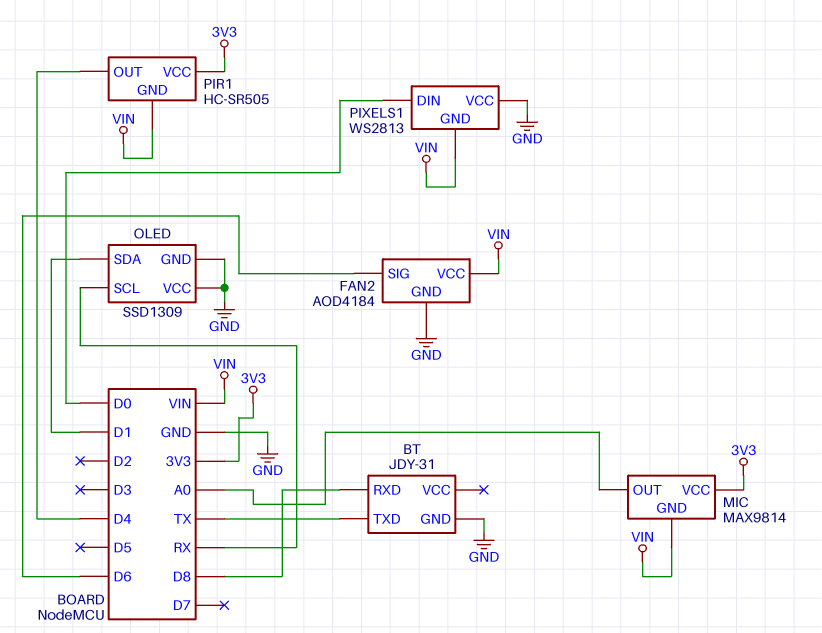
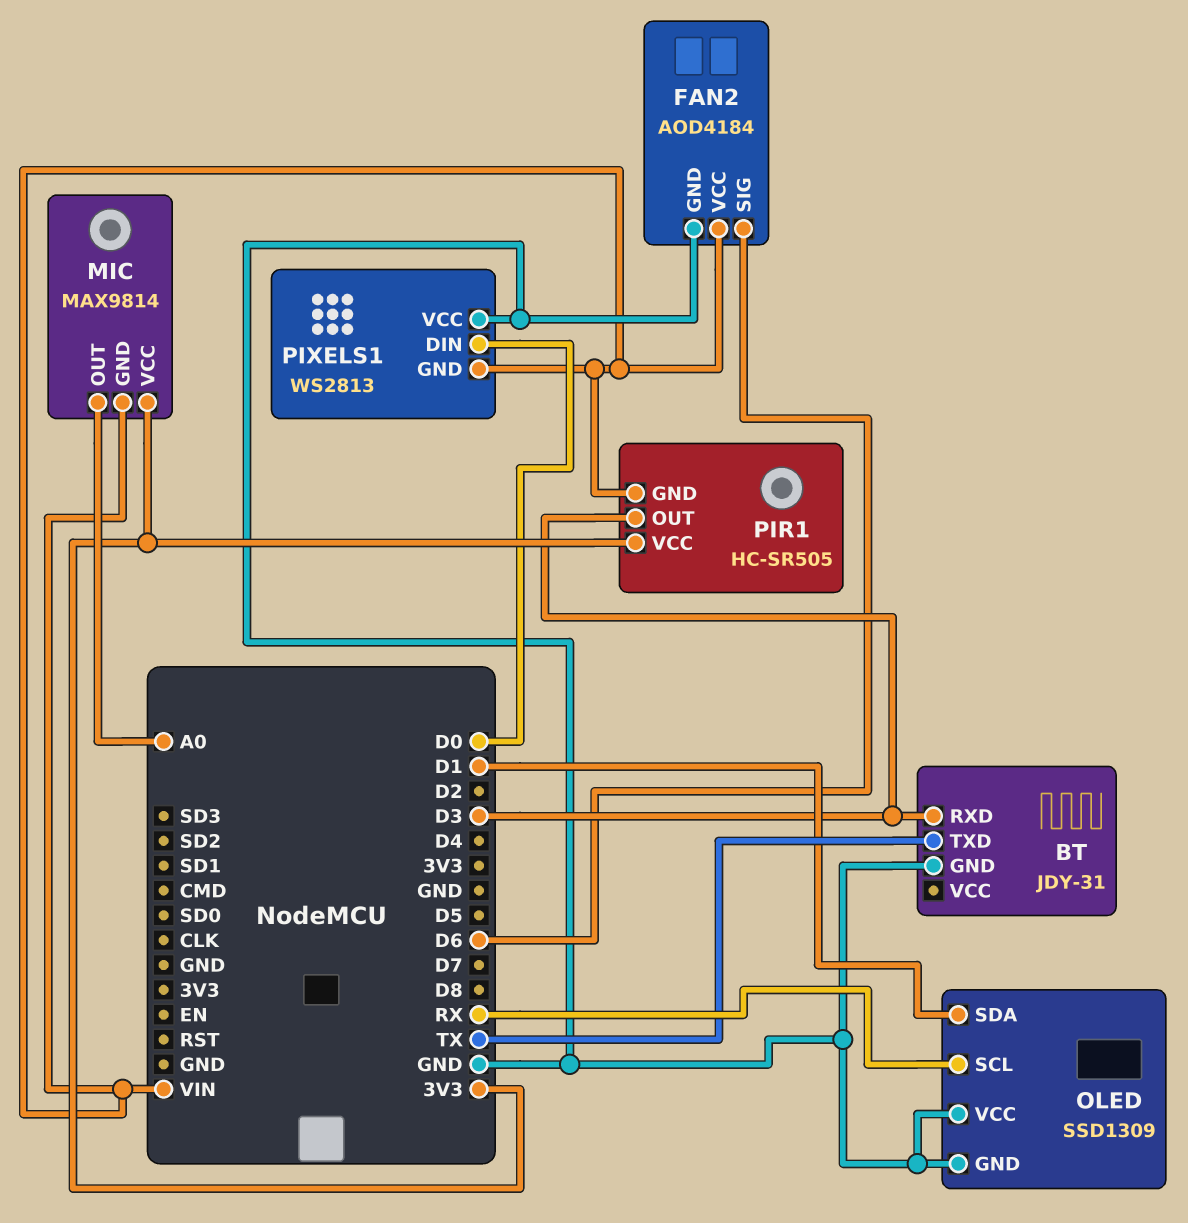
BT pin RXD: D8 -> D3
PIR1 pin OUT: D4 -> D3

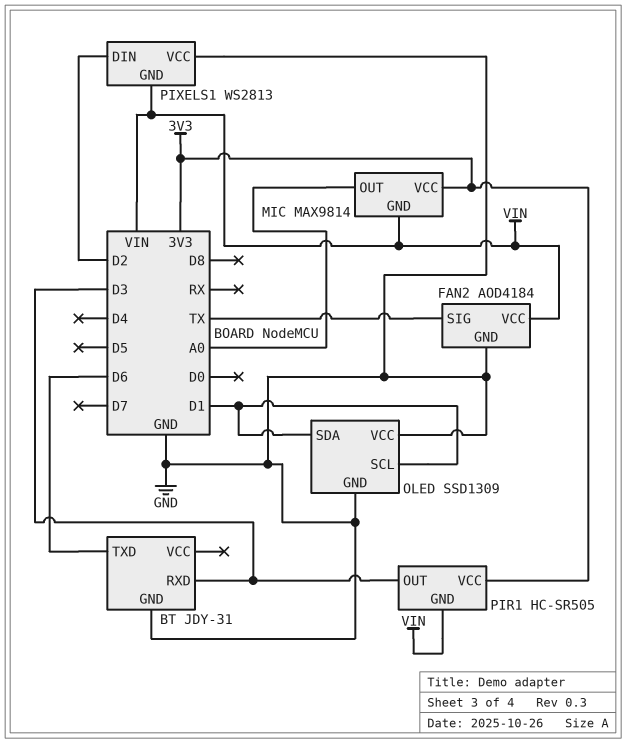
BT pin TXD: TX -> D6
FAN2 pin SIG: D6 -> TX
OLED pin SCL: RX -> D1
PIXELS1 pin DIN: D0 -> D2

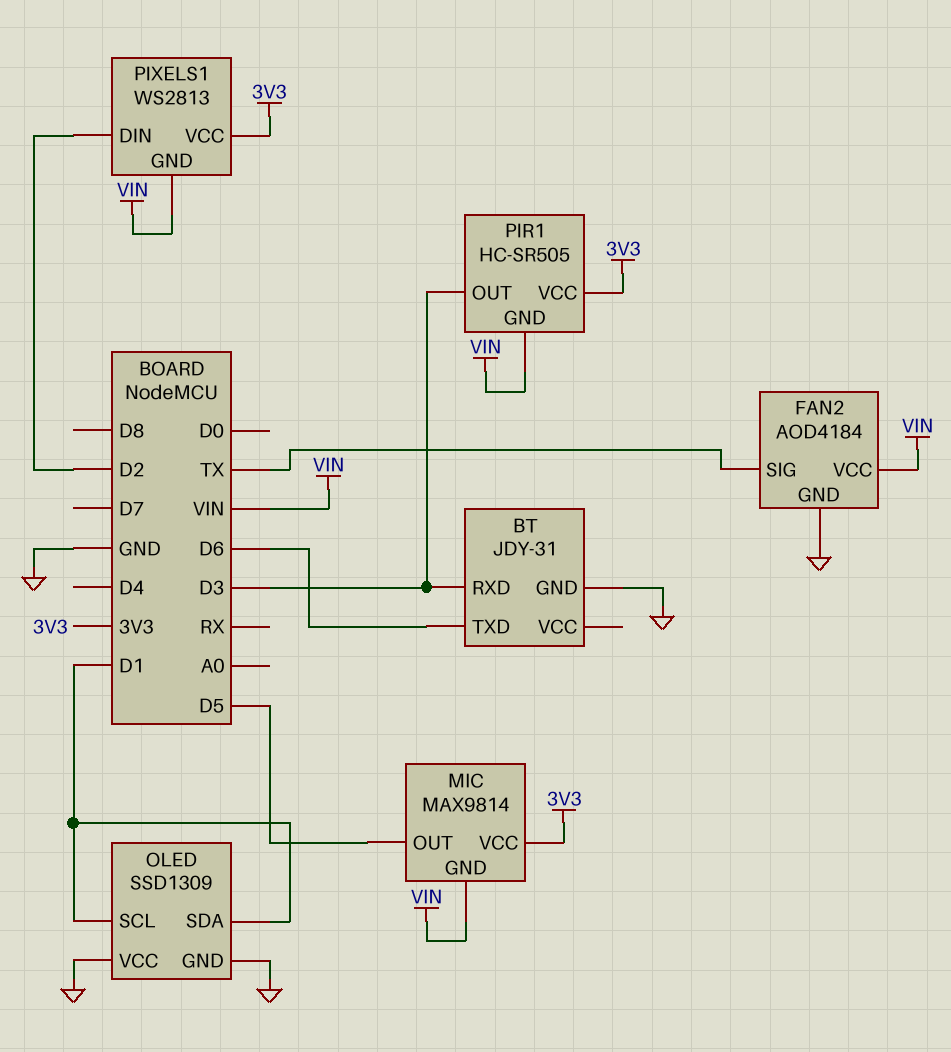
MIC pin OUT: A0 -> D5
PIXELS1 pin VCC: GND -> 3V3

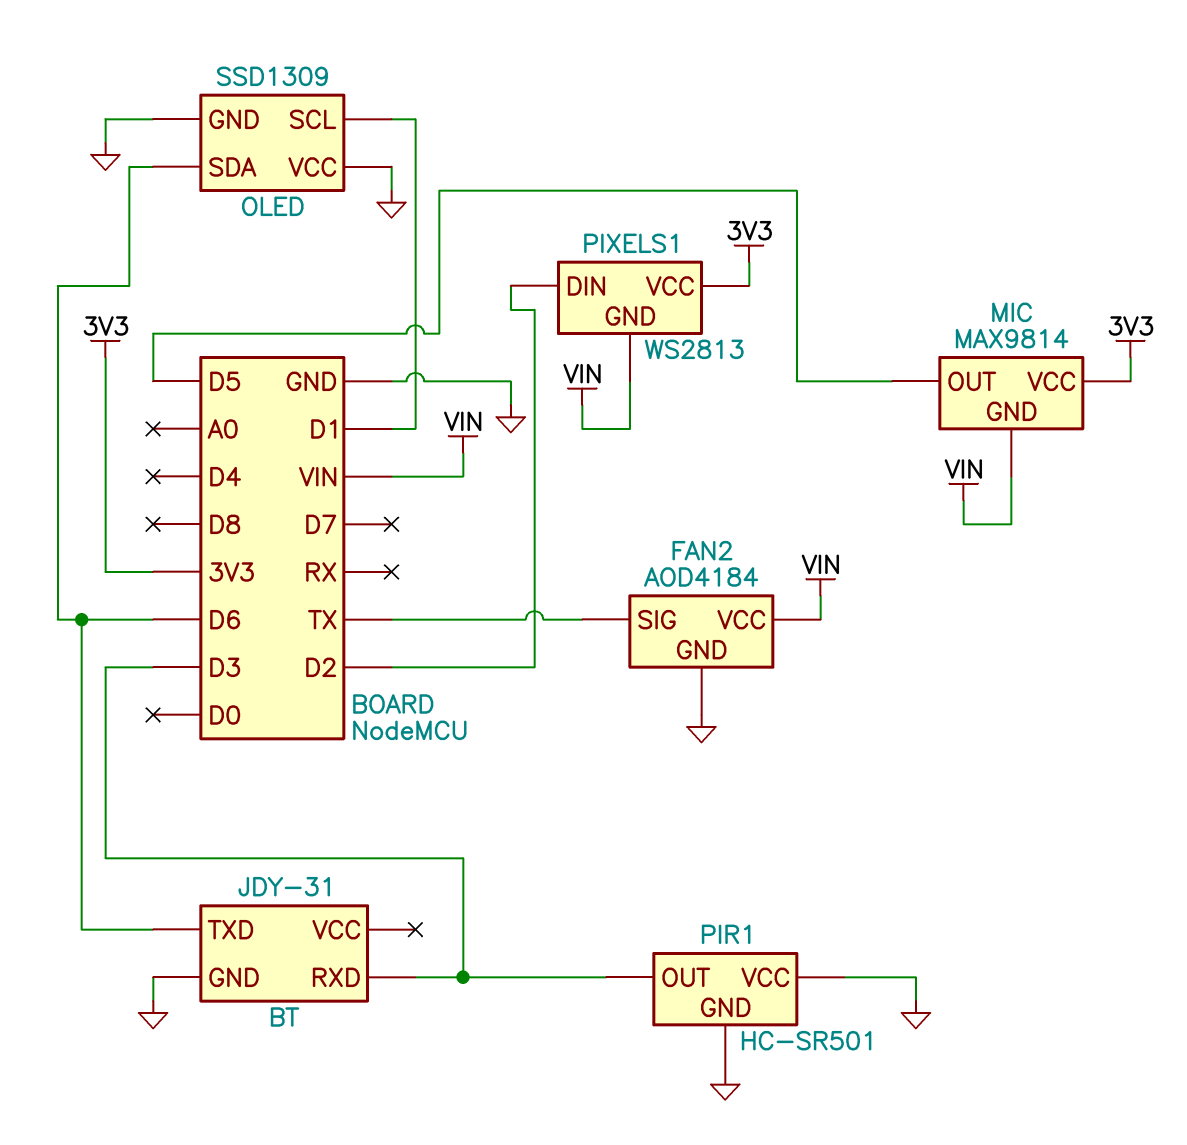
OLED pin SDA: D1 -> D6
PIR1: HC-SR505 -> HC-SR501
PIR1 pin GND: VIN -> GND
PIR1 pin VCC: 3V3 -> GND

